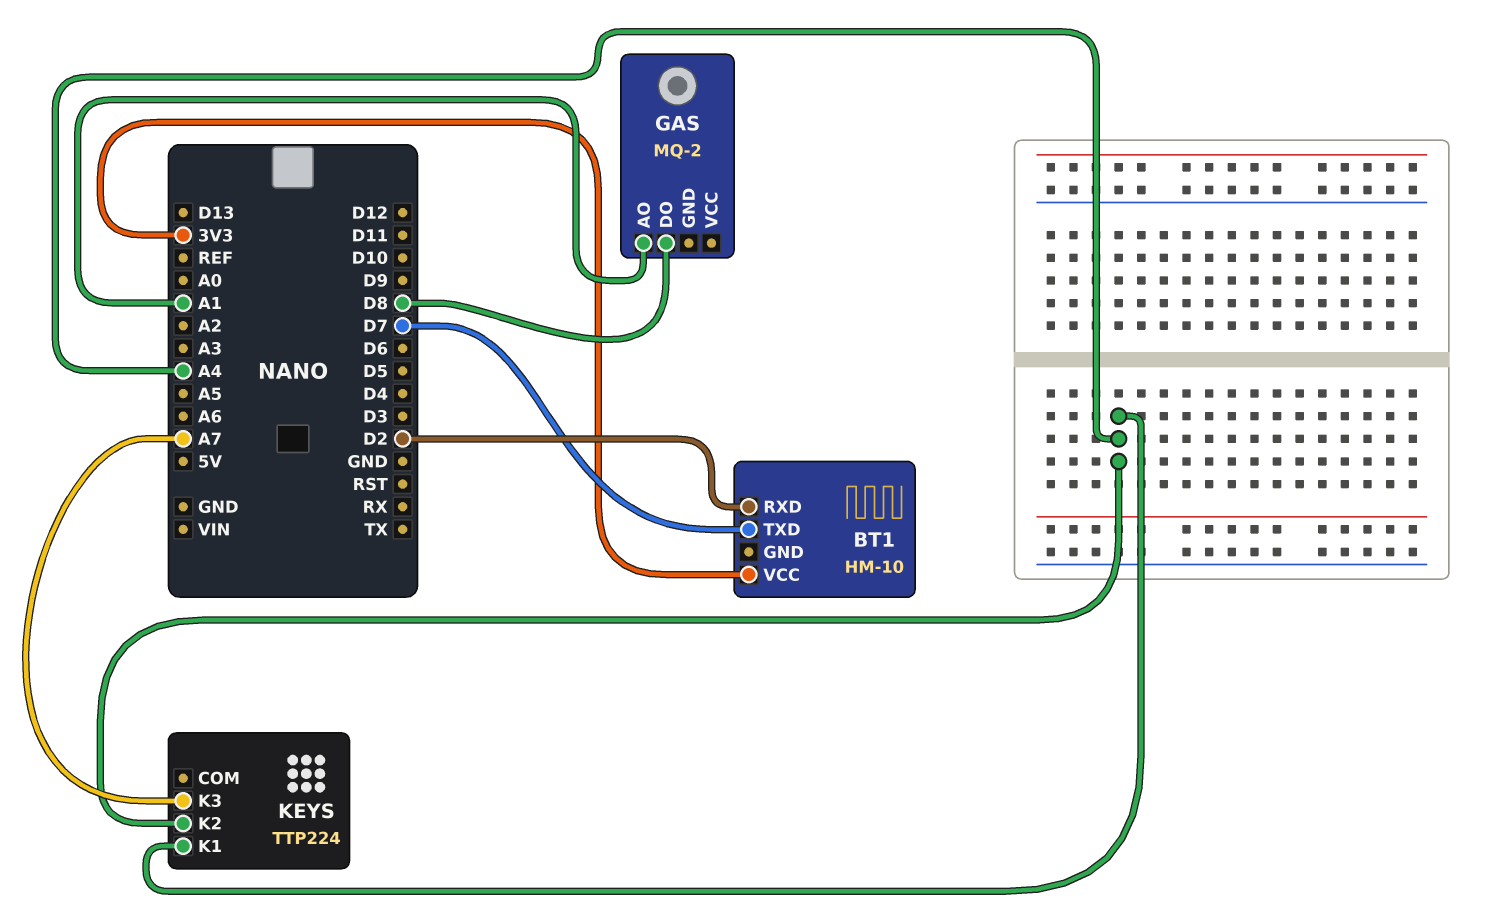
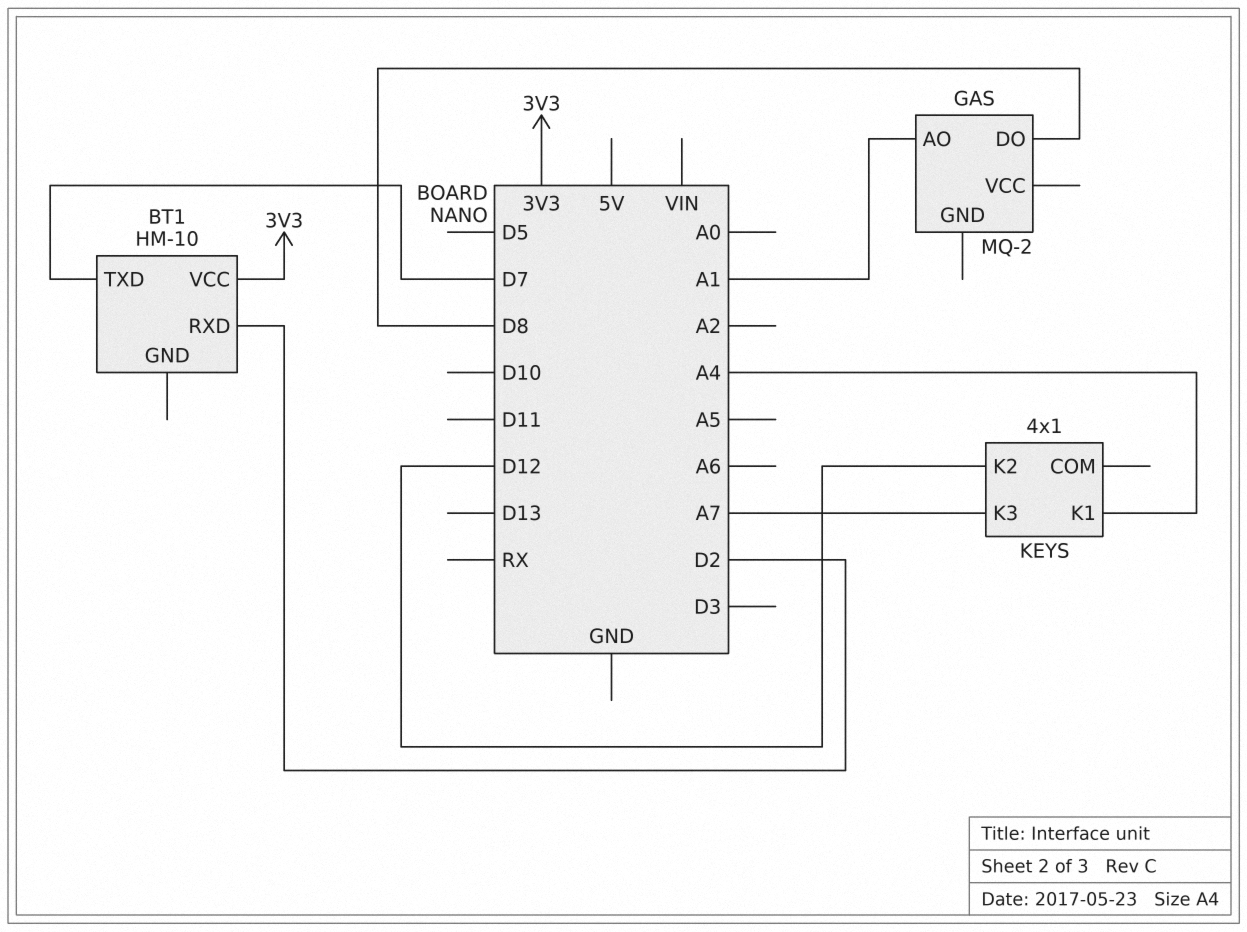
KEYS: TTP224 -> 4x1
KEYS pin K2: A4 -> D12

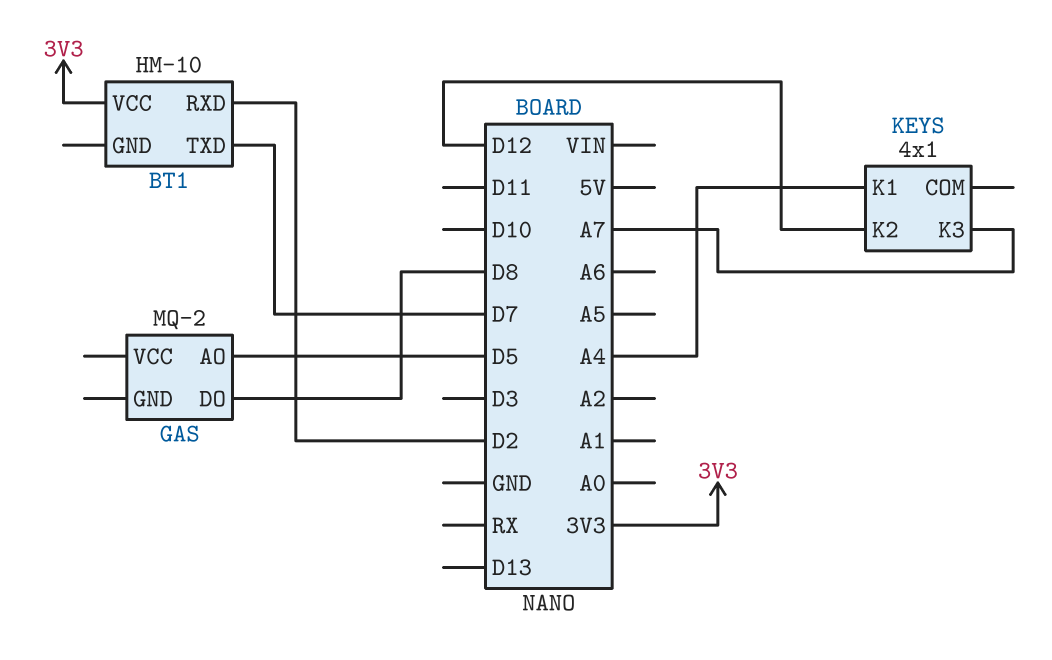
GAS pin AO: A1 -> D5

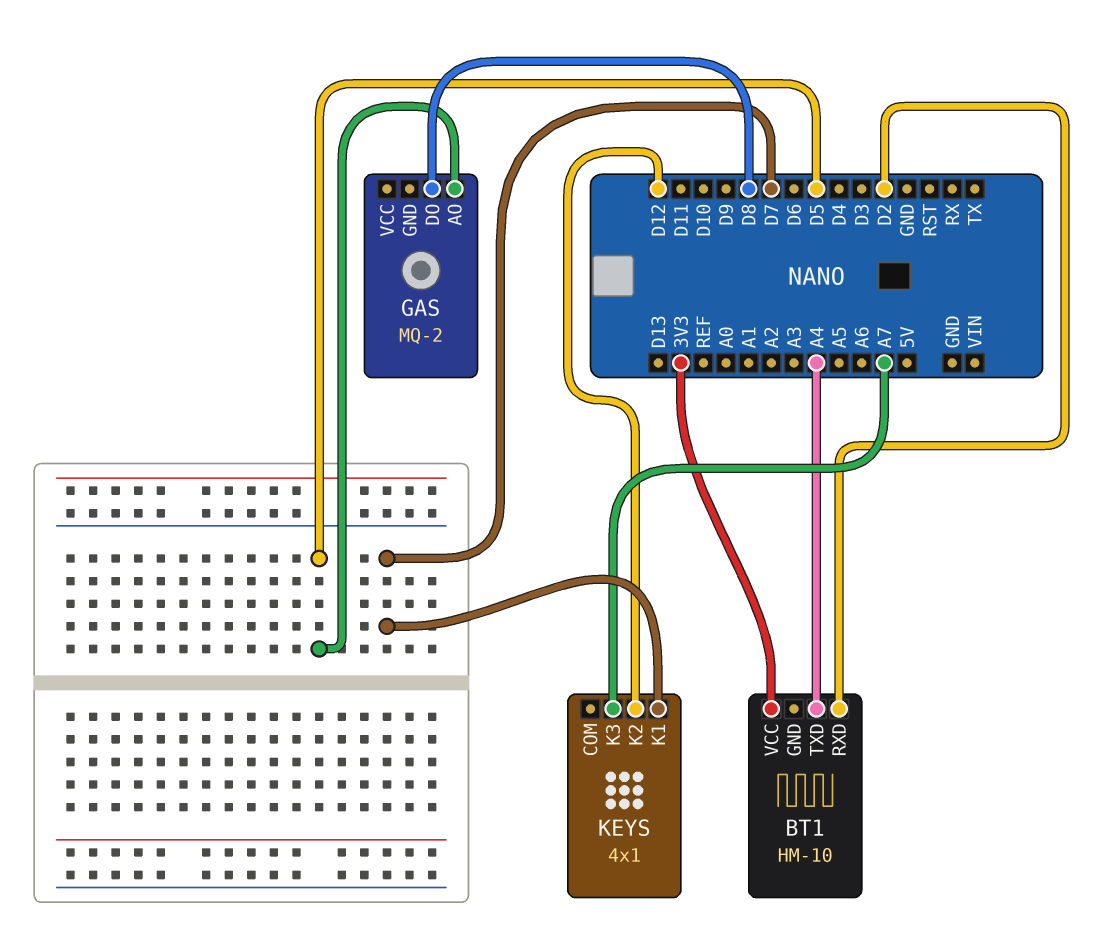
BT1 pin TXD: D7 -> A4
KEYS pin K1: A4 -> D7

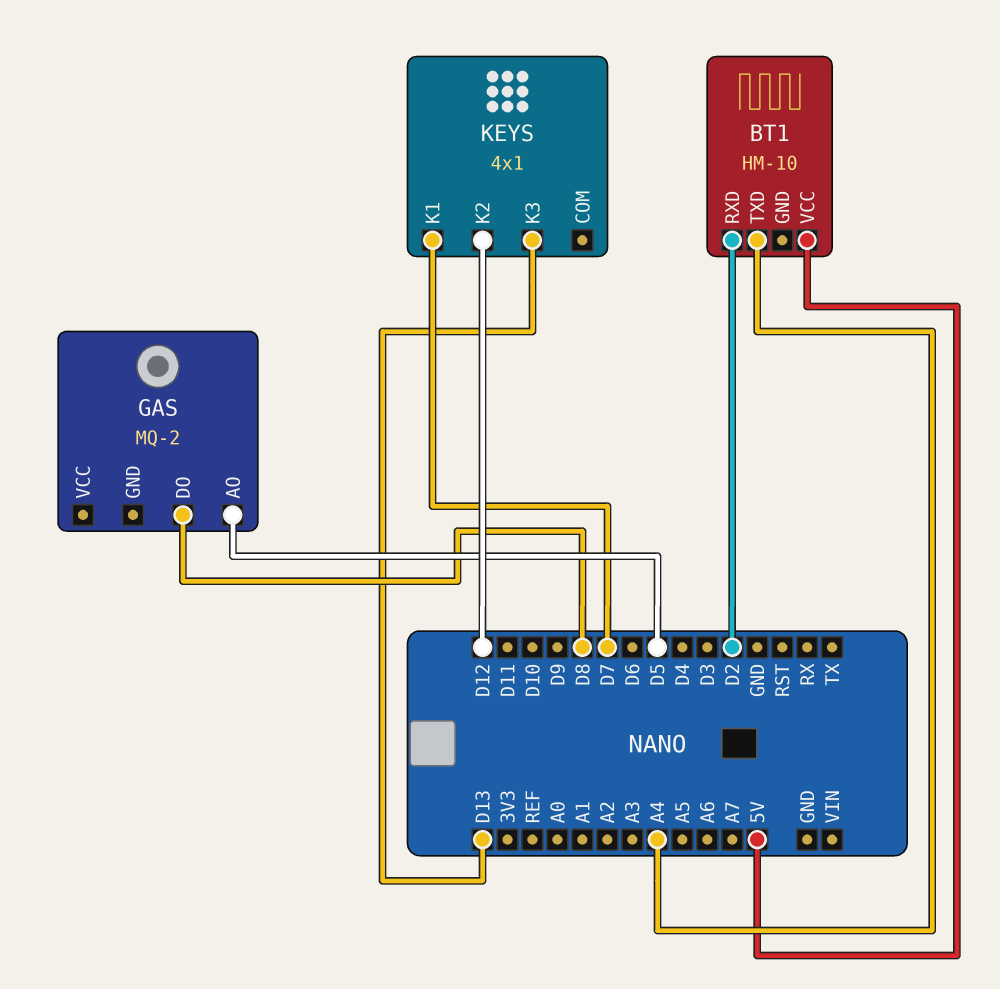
BT1 pin VCC: 3V3 -> 5V
KEYS pin K3: A7 -> D13

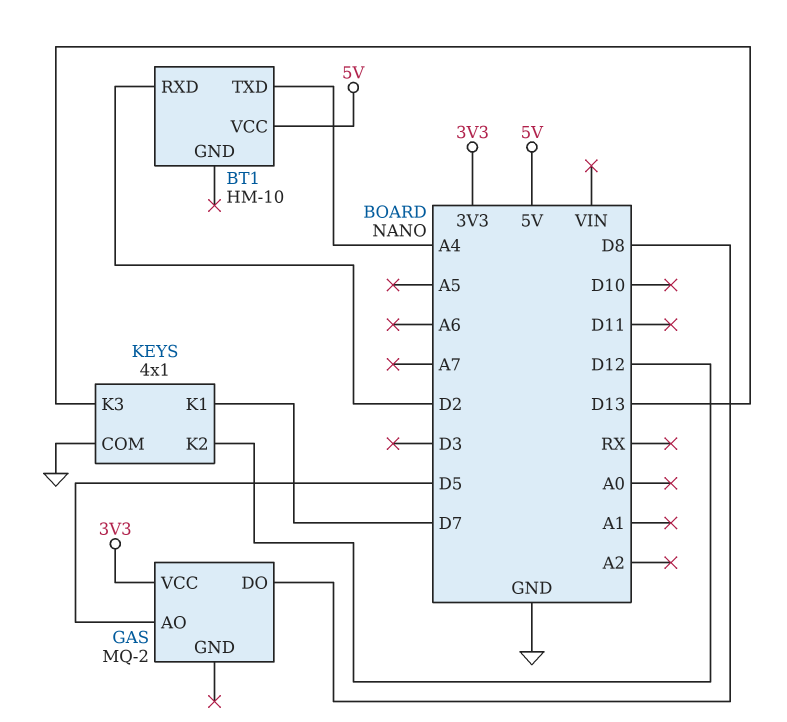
GAS pin VCC: none -> 3V3
KEYS pin COM: none -> GND

